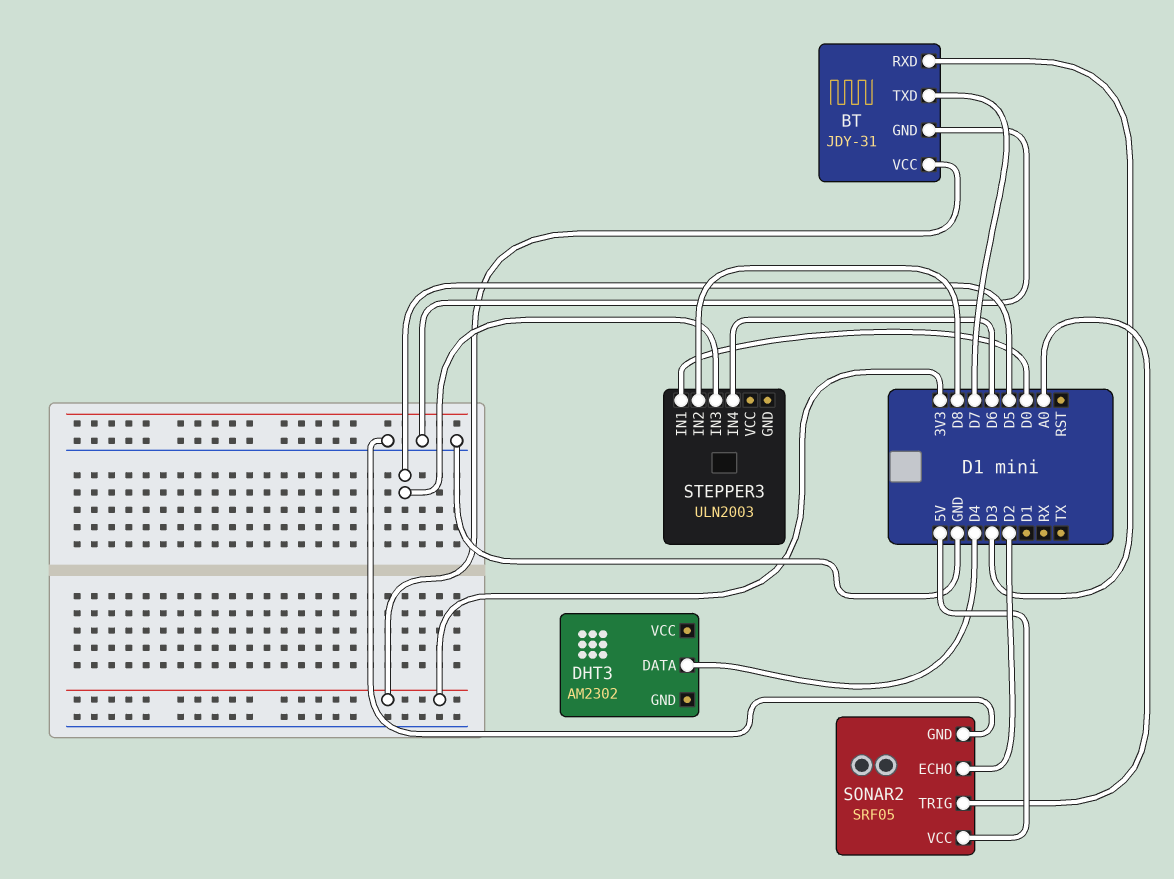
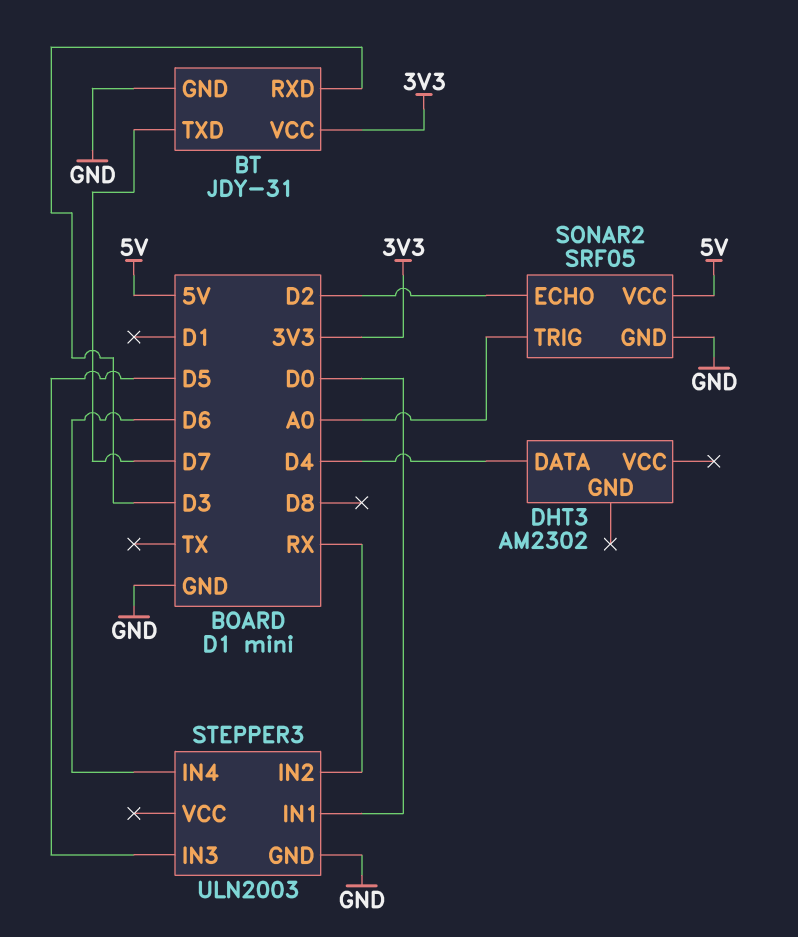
STEPPER3 pin GND: none -> GND
STEPPER3 pin IN2: D8 -> RX

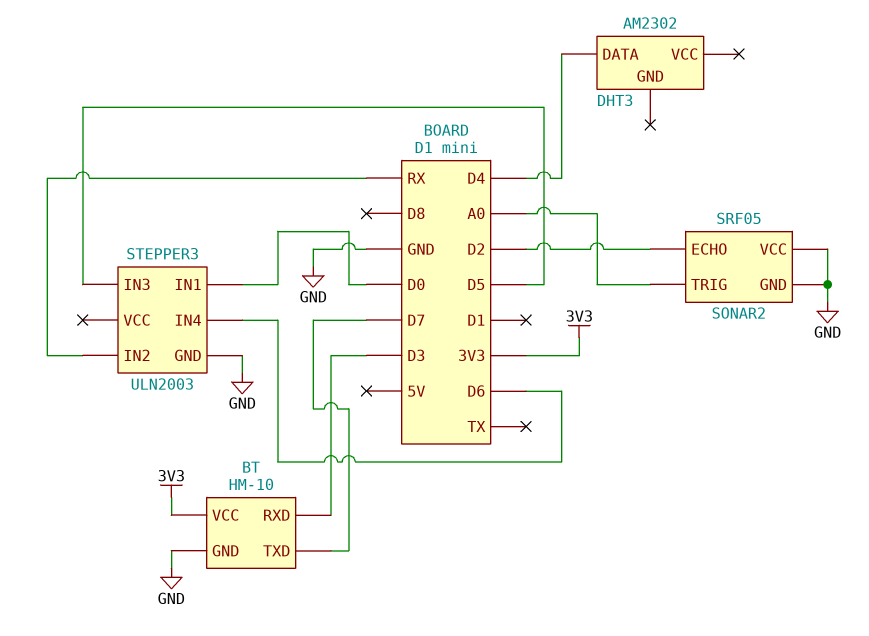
BT: JDY-31 -> HM-10
SONAR2 pin VCC: 5V -> GND

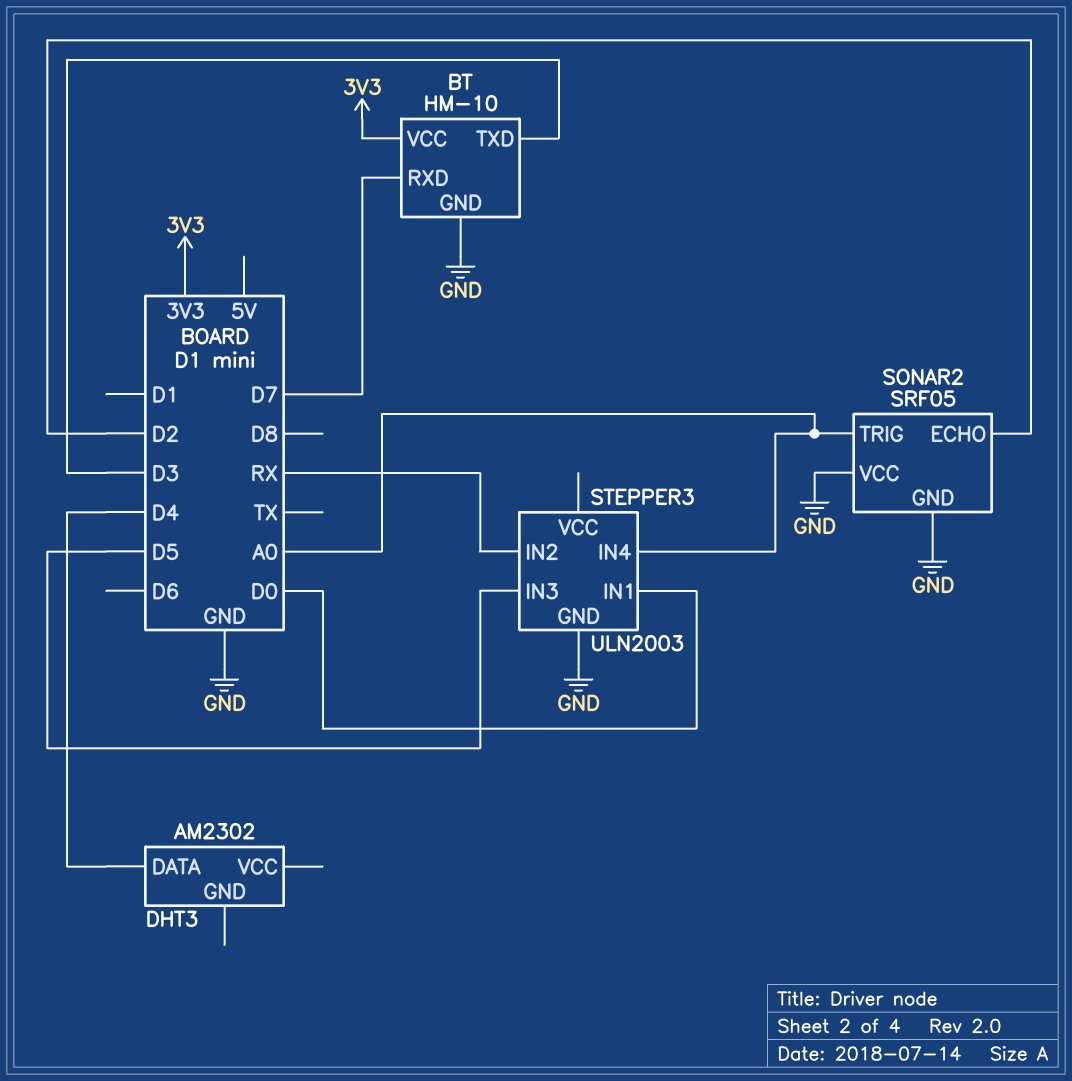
BT pin RXD: D3 -> D7
BT pin TXD: D7 -> D3
STEPPER3 pin IN4: D6 -> A0

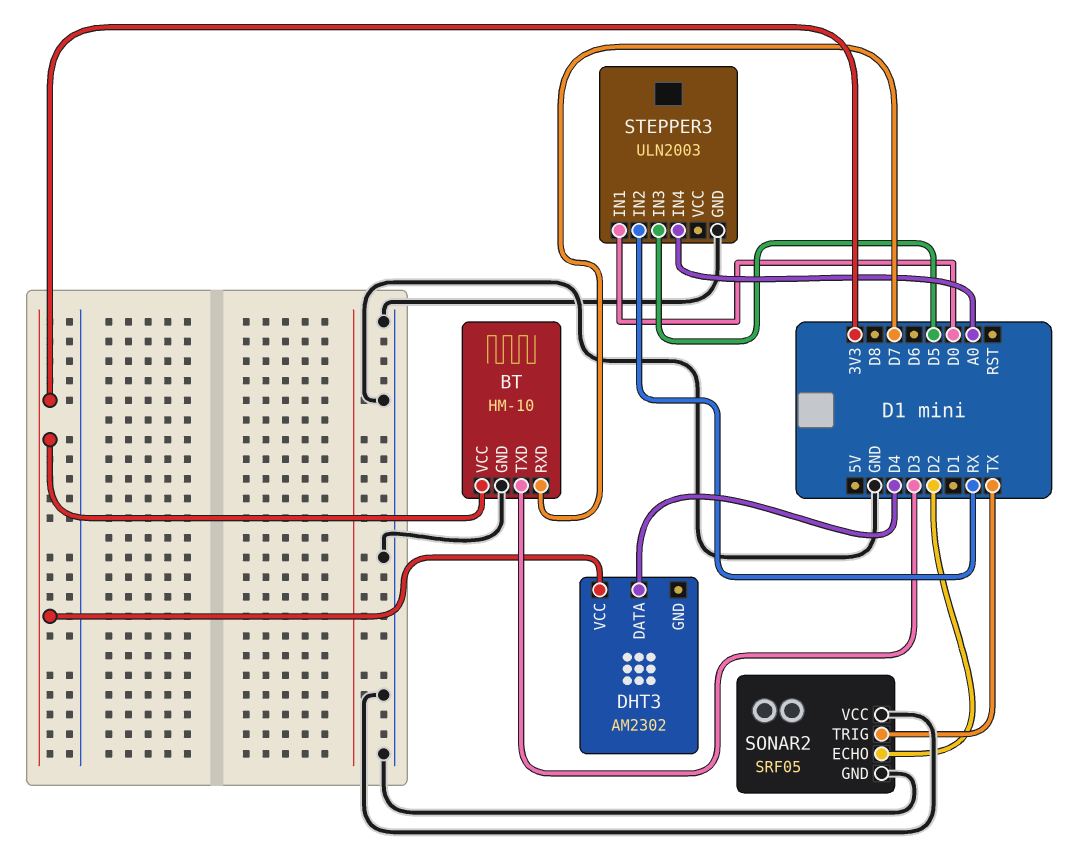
DHT3 pin VCC: none -> 3V3
SONAR2 pin TRIG: A0 -> TX

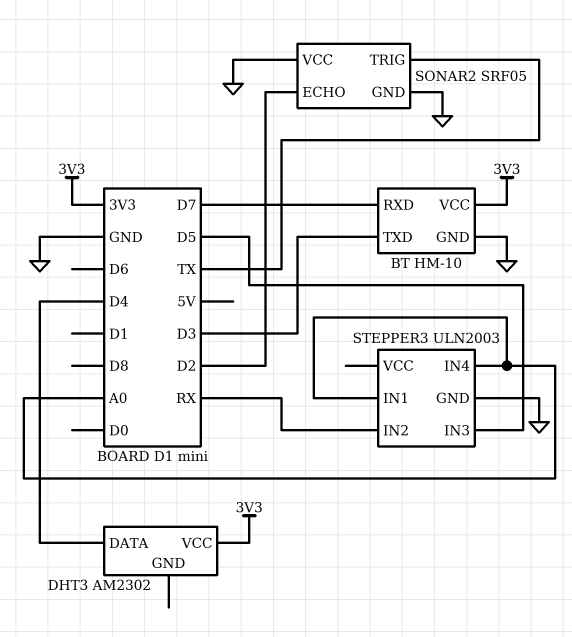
STEPPER3 pin IN1: D0 -> A0

